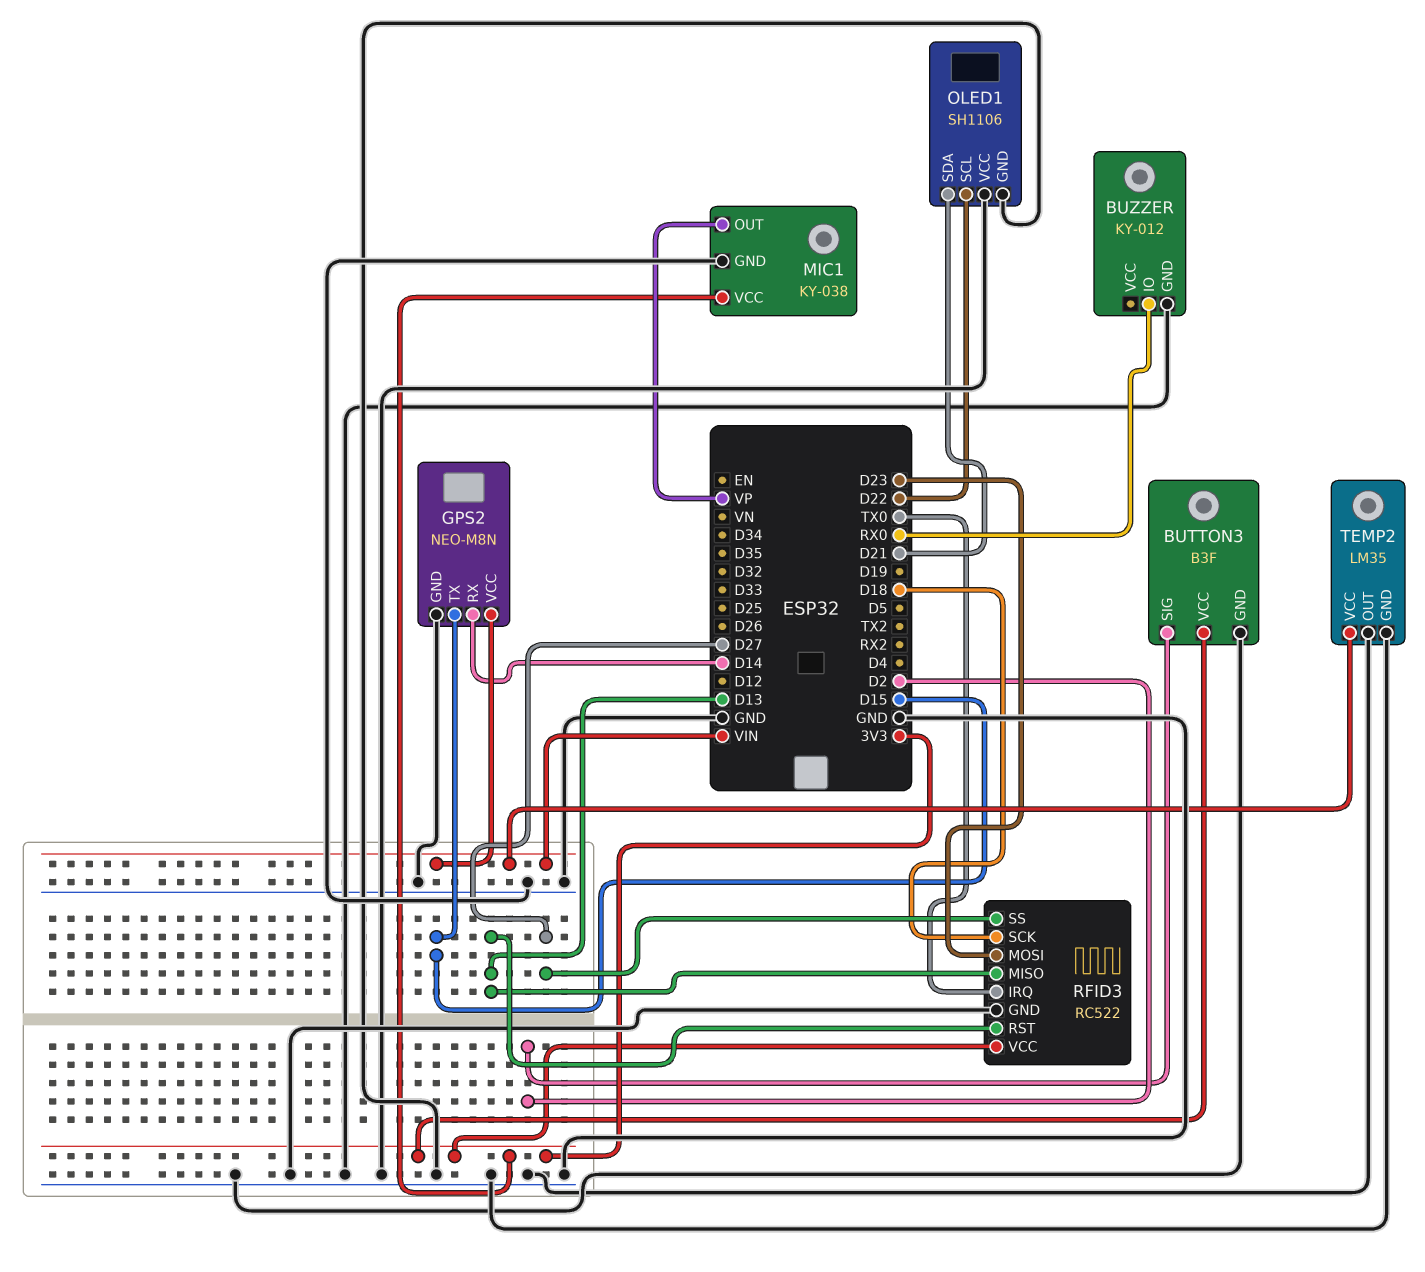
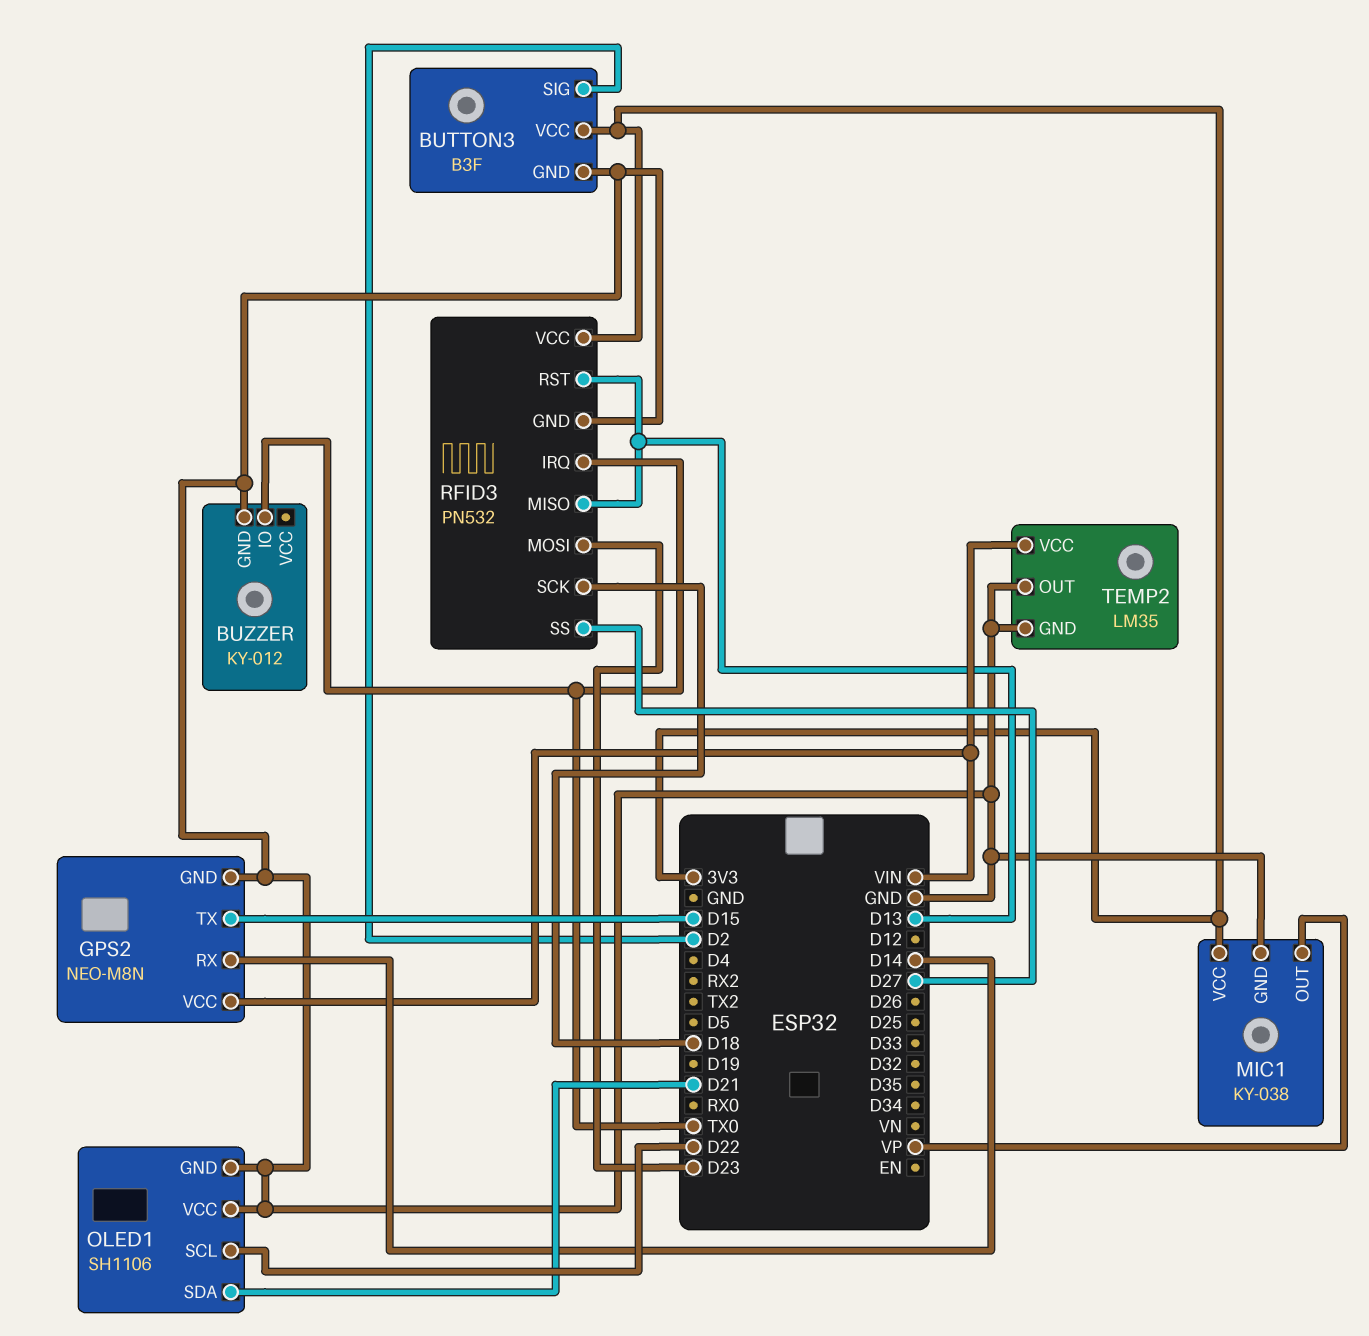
BUZZER pin IO: RX0 -> TX0
RFID3: RC522 -> PN532

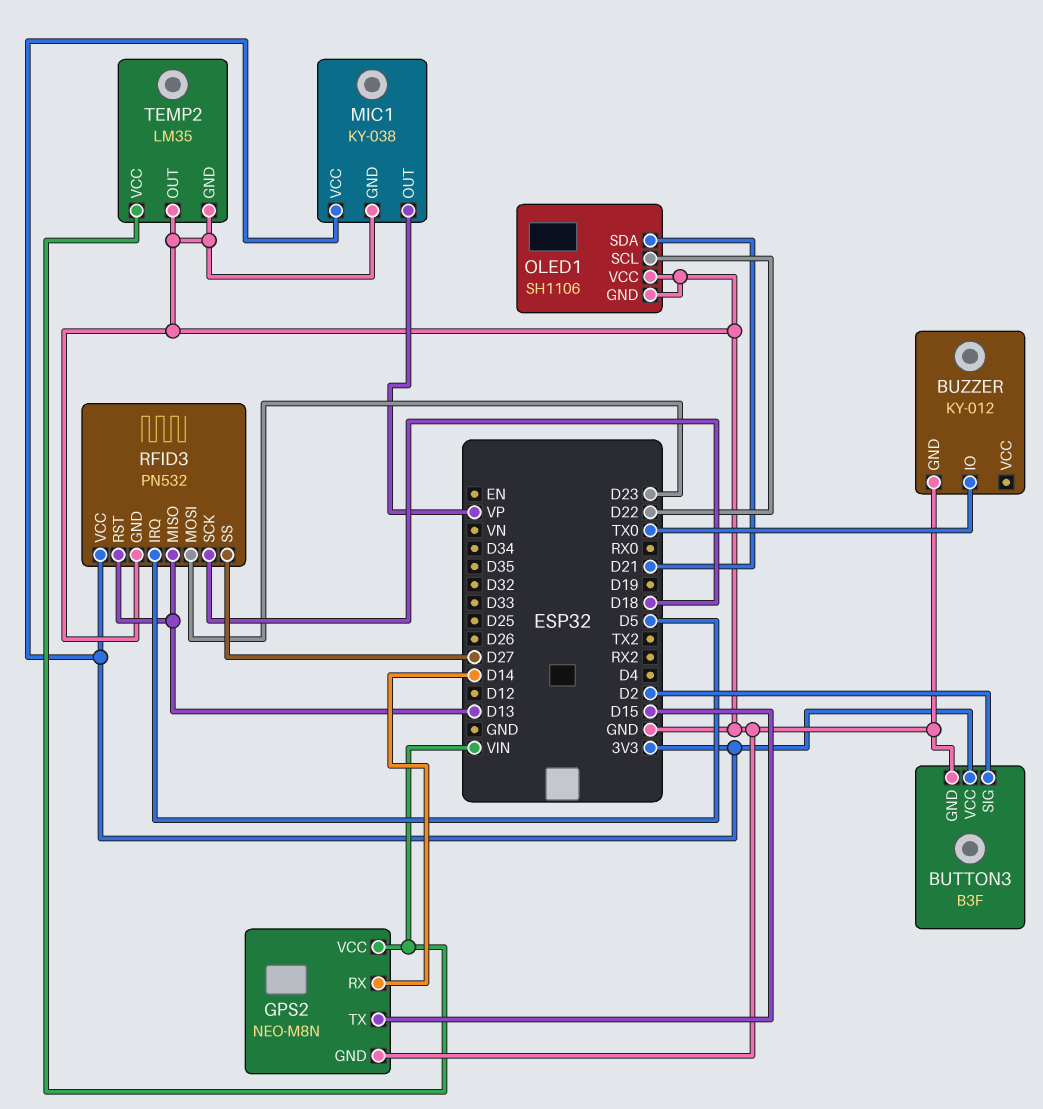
RFID3 pin IRQ: TX0 -> D5

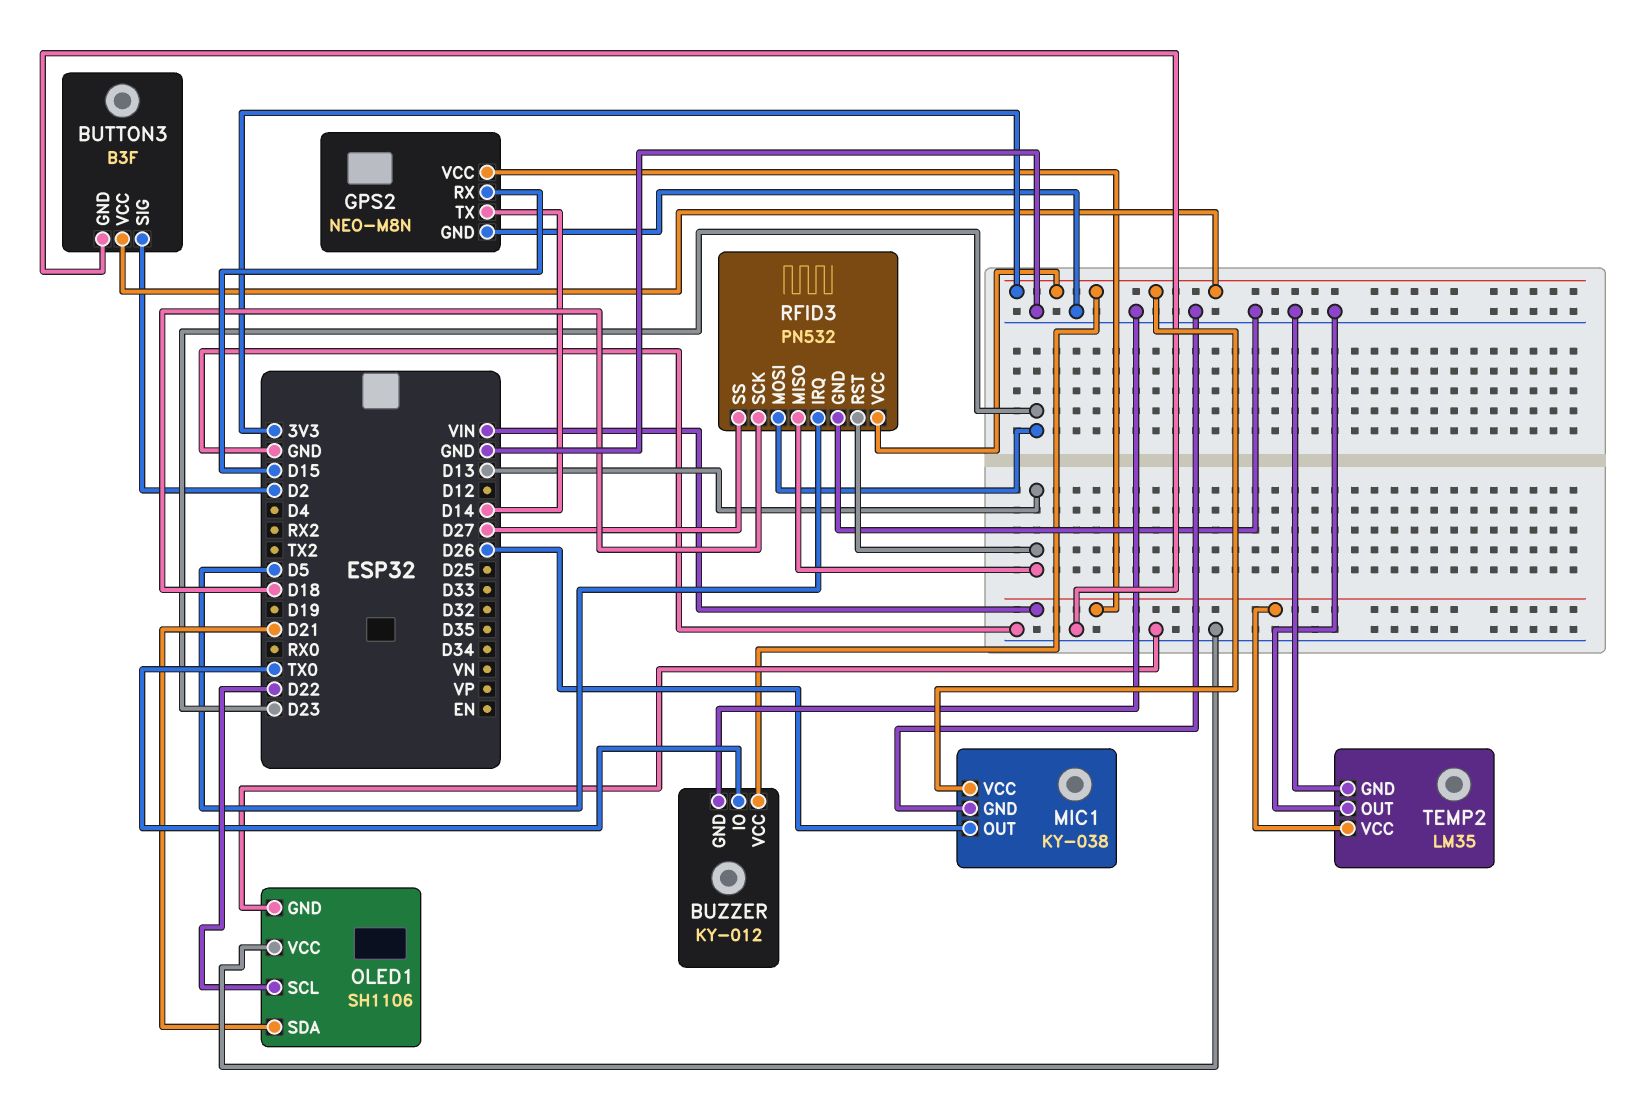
BUZZER pin VCC: none -> 3V3
GPS2 pin RX: D14 -> D15
GPS2 pin TX: D15 -> D14
MIC1 pin OUT: VP -> D26

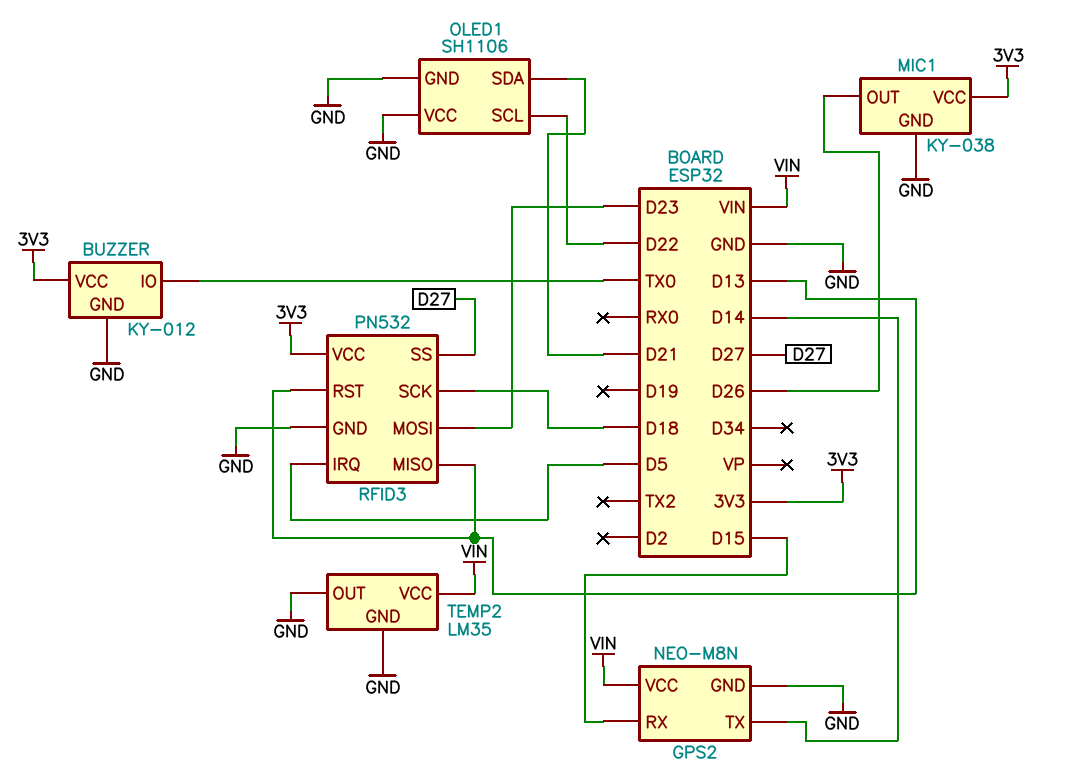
BUTTON3: B3F -> none
BUTTON3 pin GND: GND -> none
BUTTON3 pin SIG: D2 -> none
BUTTON3 pin VCC: 3V3 -> none

